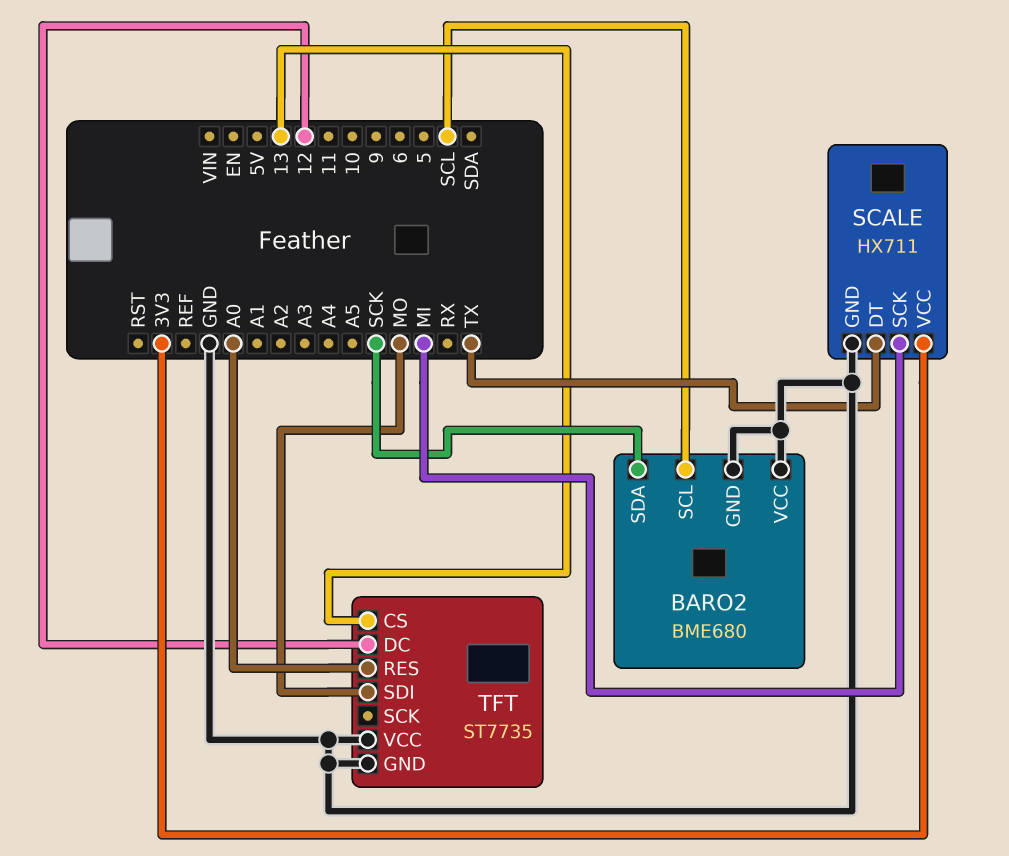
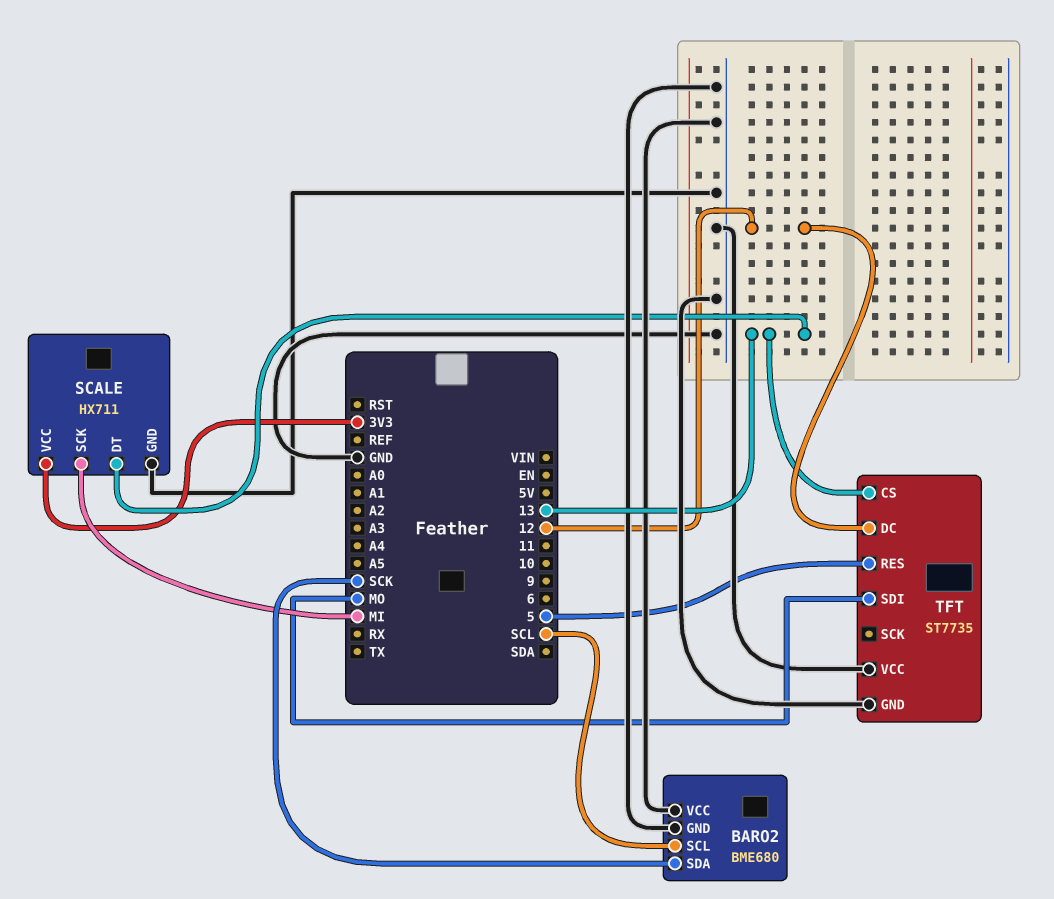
SCALE pin DT: TX -> 13
TFT pin RES: A0 -> 5

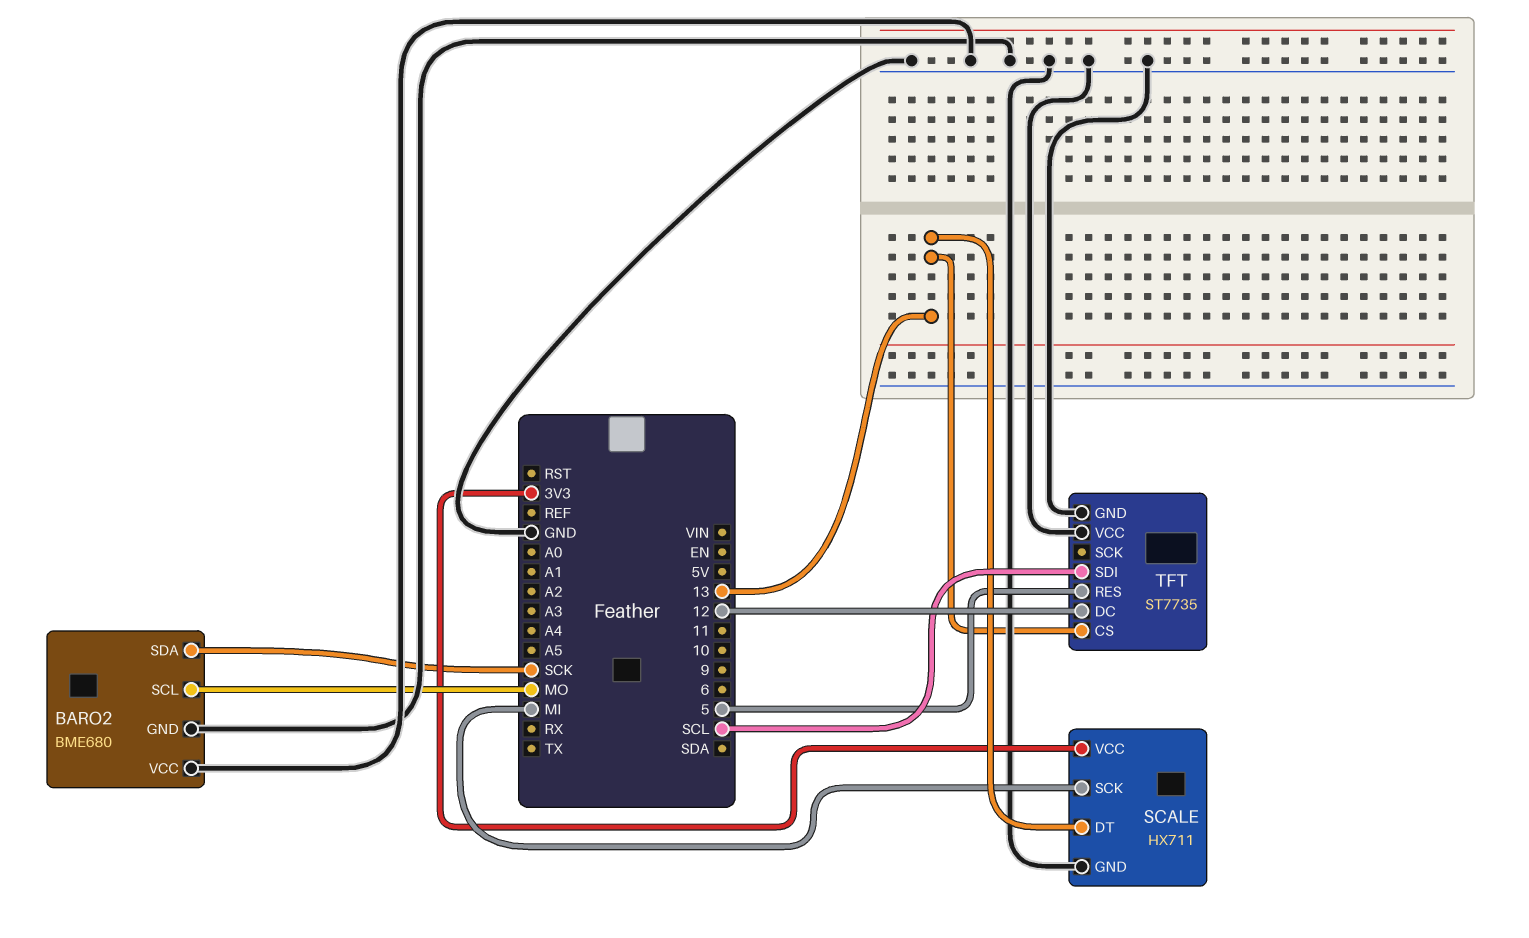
BARO2 pin SCL: SCL -> MO
TFT pin SDI: MO -> SCL

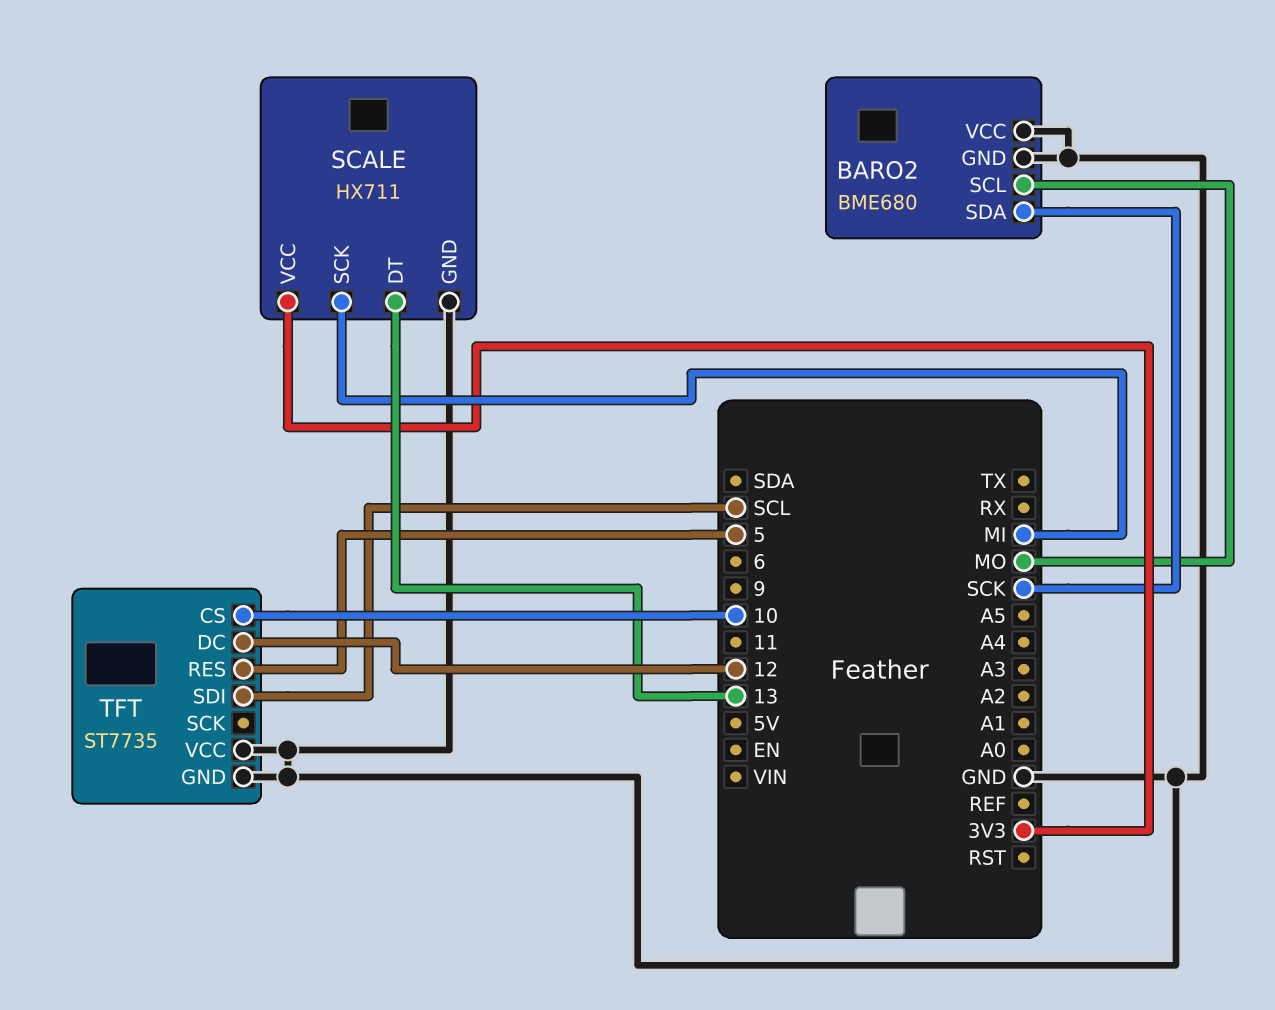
TFT pin CS: 13 -> 10

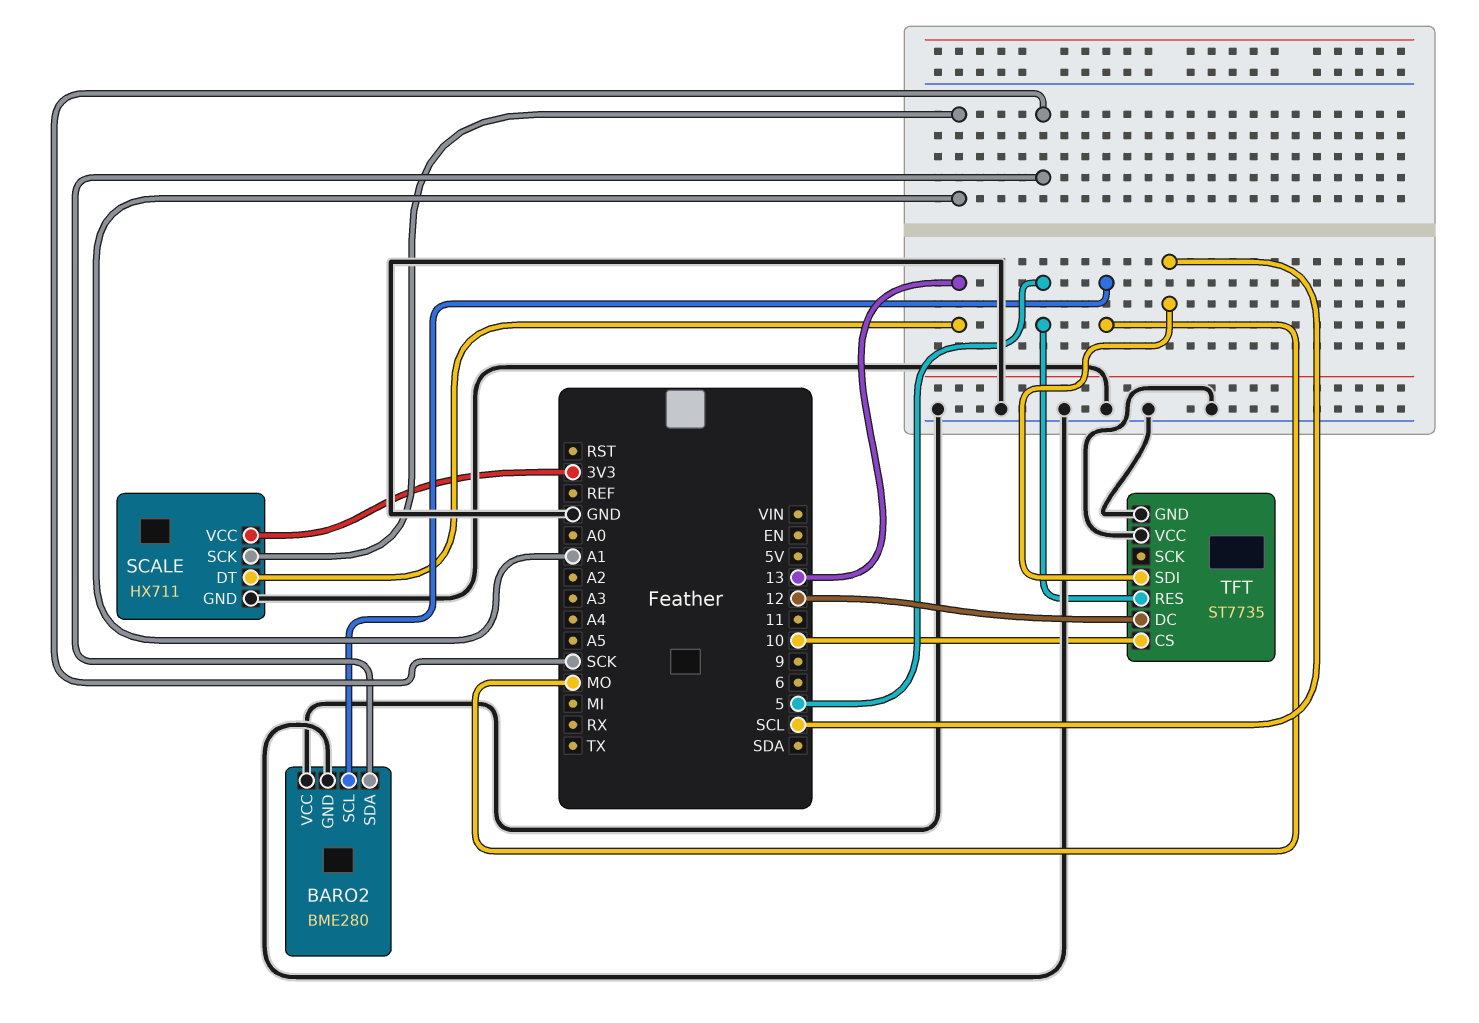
BARO2: BME680 -> BME280
SCALE pin SCK: MI -> A1

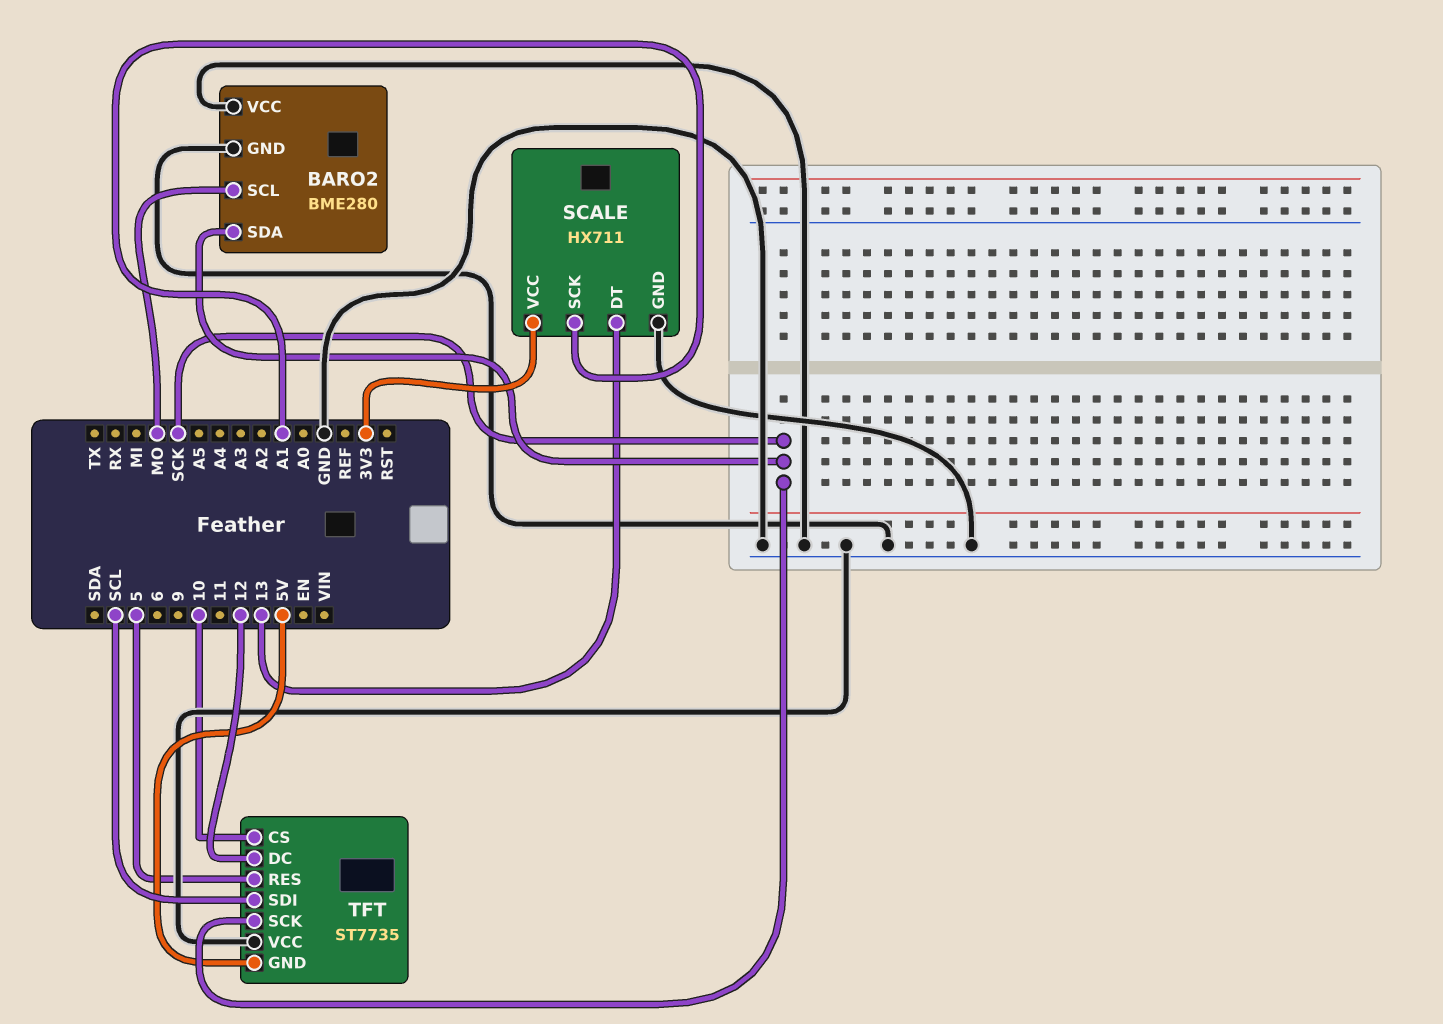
TFT pin GND: GND -> 5V
TFT pin SCK: none -> SCK

